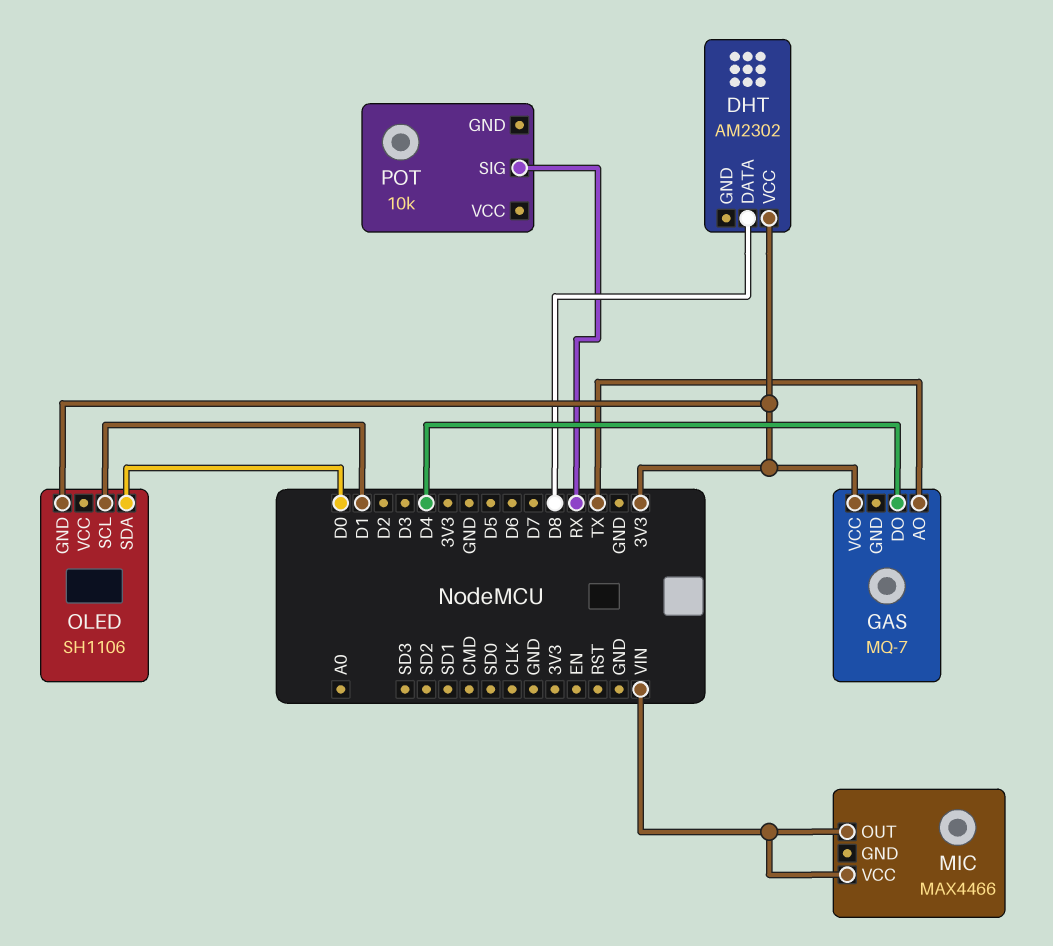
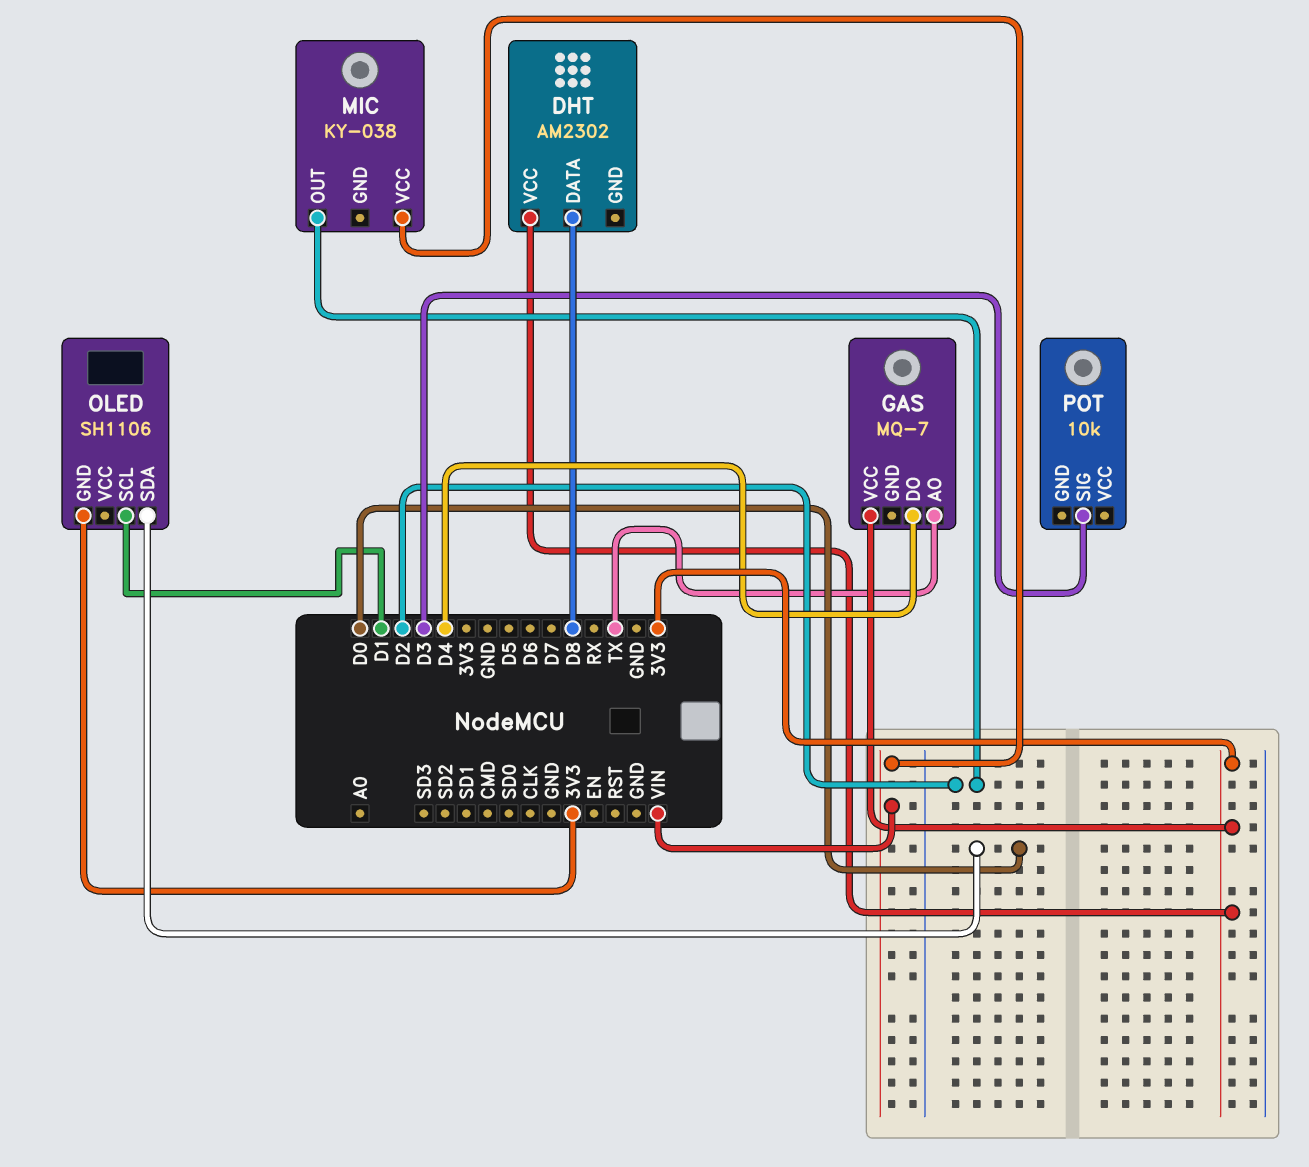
MIC: MAX4466 -> KY-038
MIC pin OUT: VIN -> D2
POT pin SIG: RX -> D3

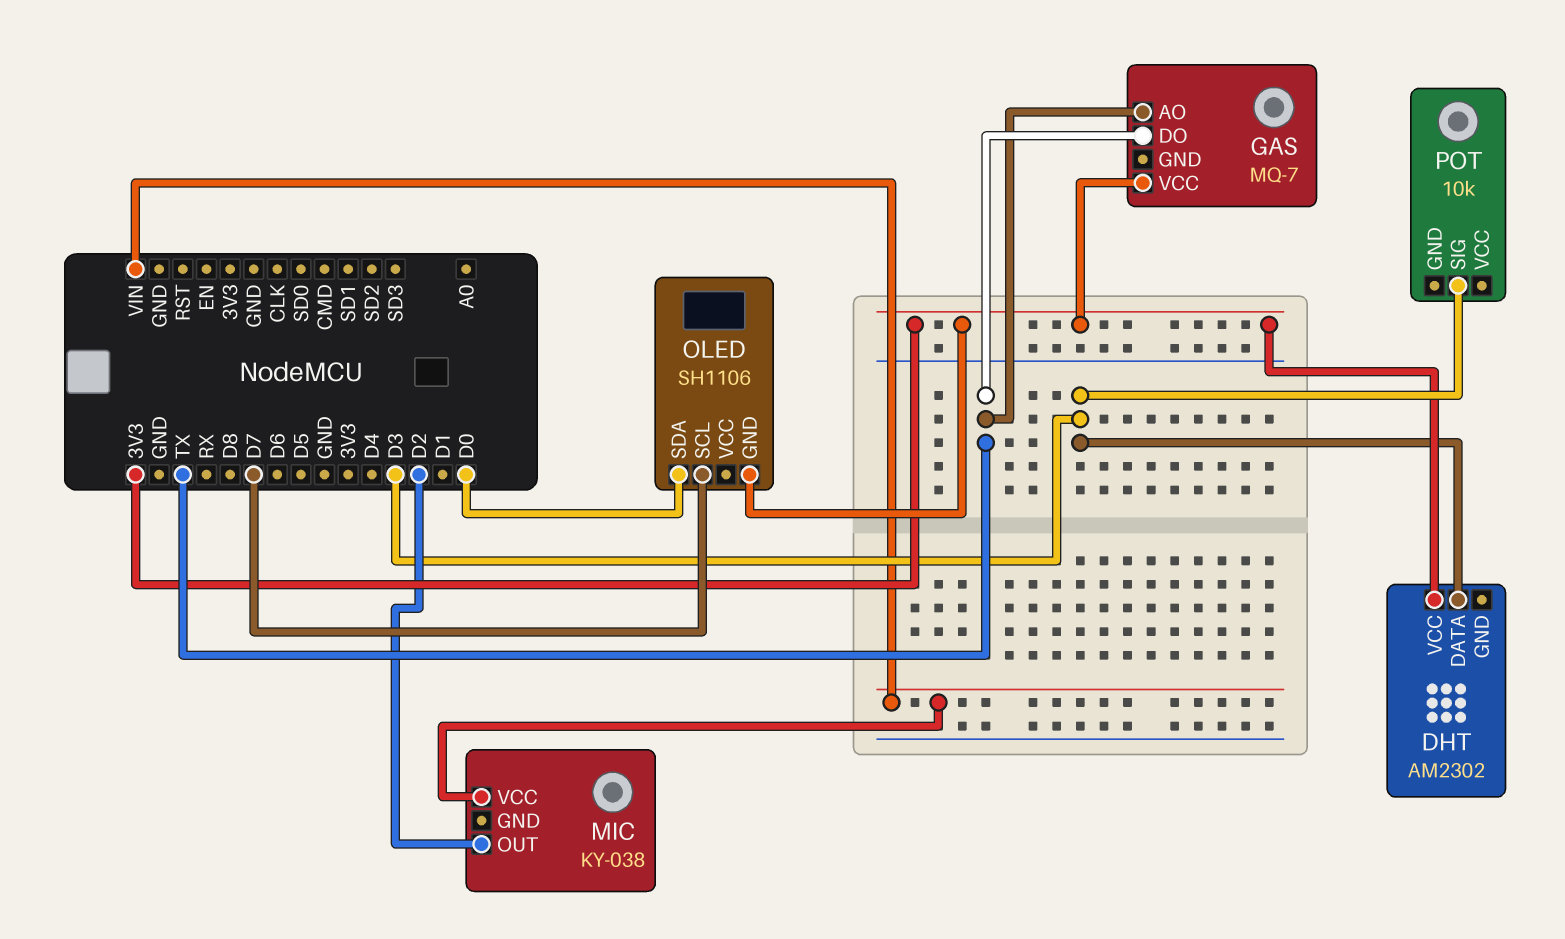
DHT pin DATA: D8 -> D3
GAS pin DO: D4 -> TX
OLED pin SCL: D1 -> D7

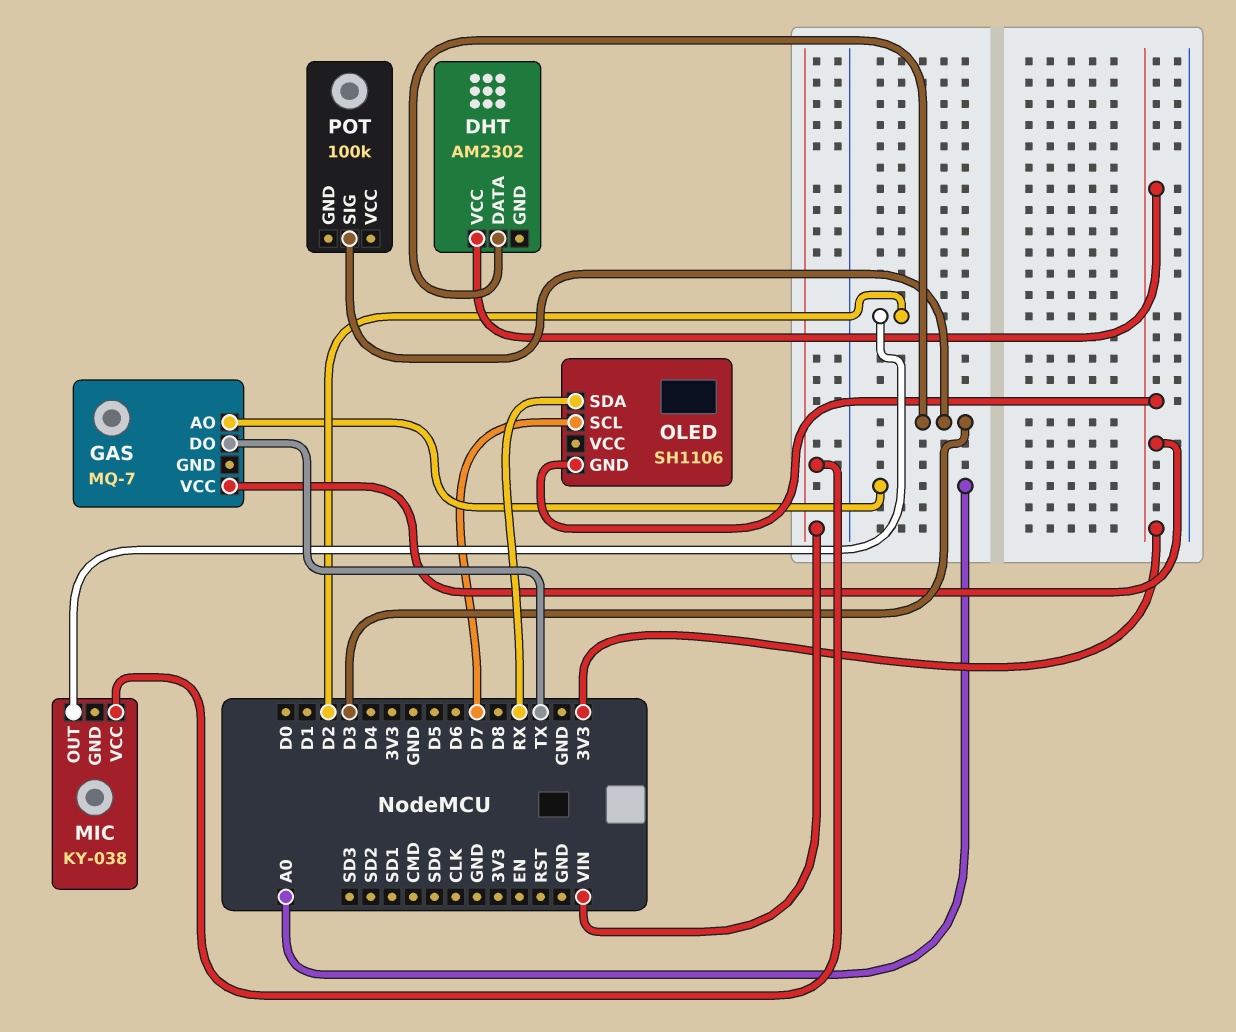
GAS pin AO: TX -> A0
OLED pin SDA: D0 -> RX
POT: 10k -> 100k

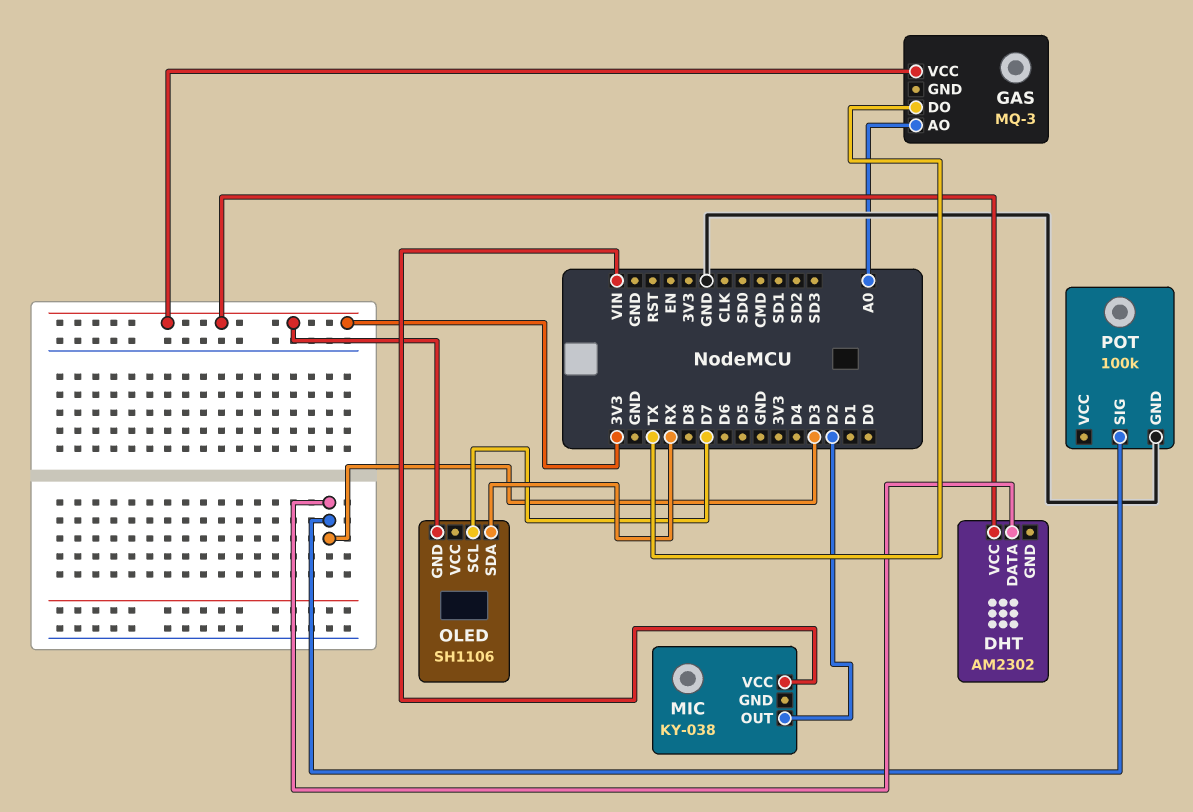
GAS: MQ-7 -> MQ-3
POT pin GND: none -> GND

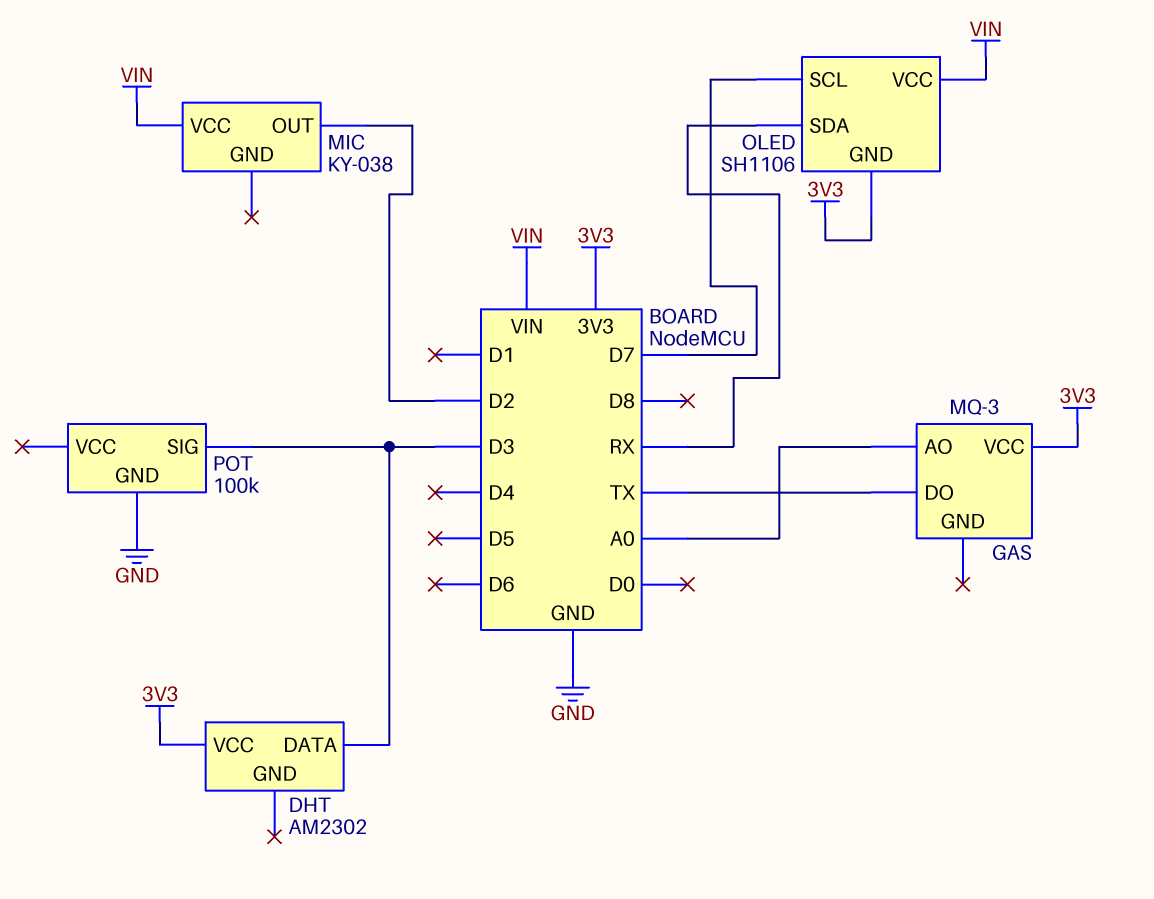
OLED pin VCC: none -> VIN

